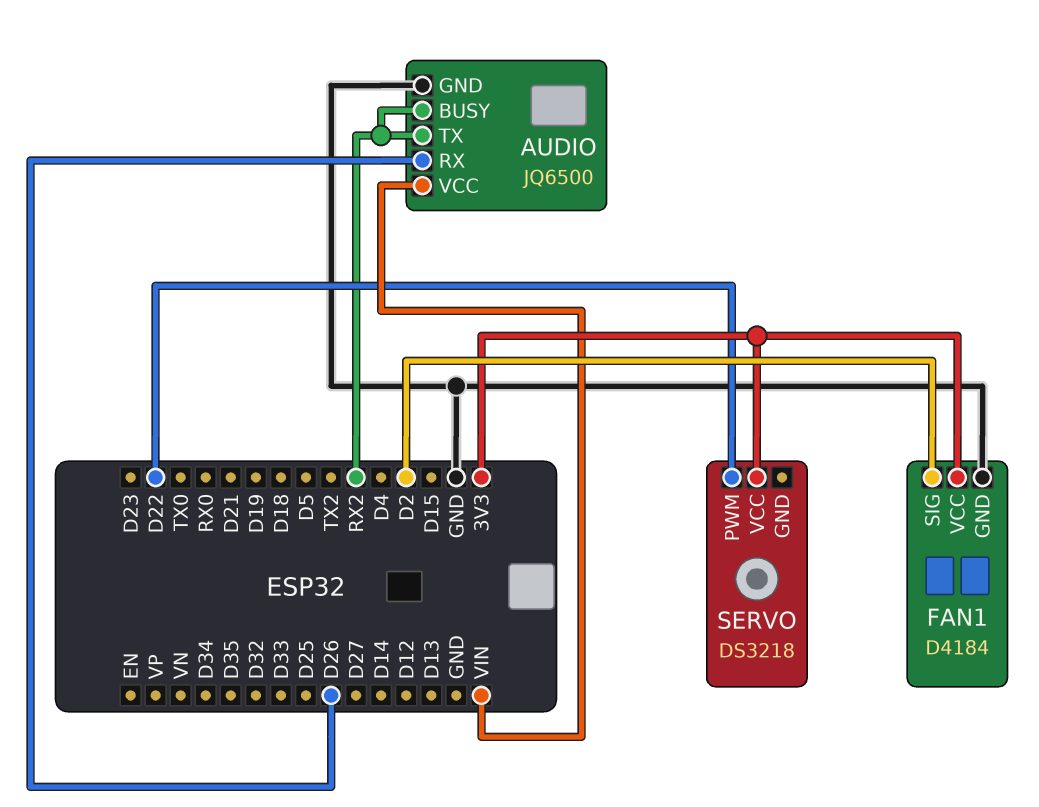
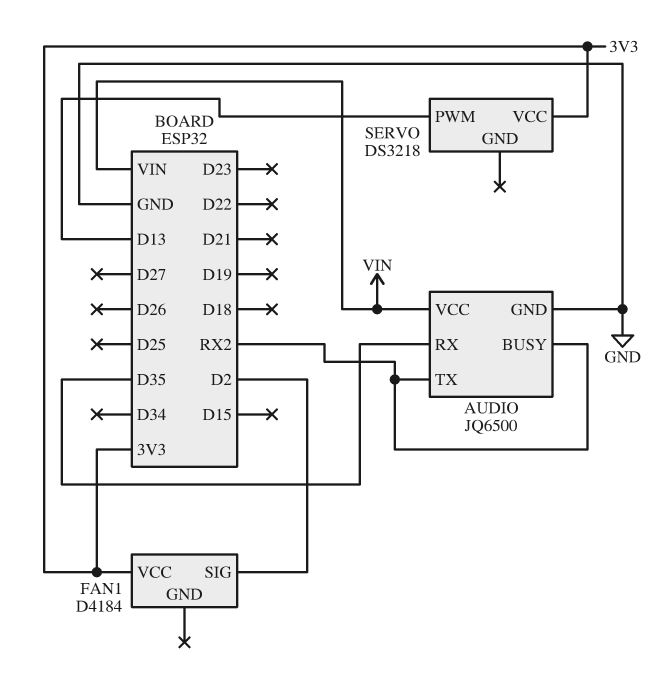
AUDIO pin RX: D26 -> D35
FAN1 pin GND: GND -> none
SERVO pin PWM: D22 -> D13

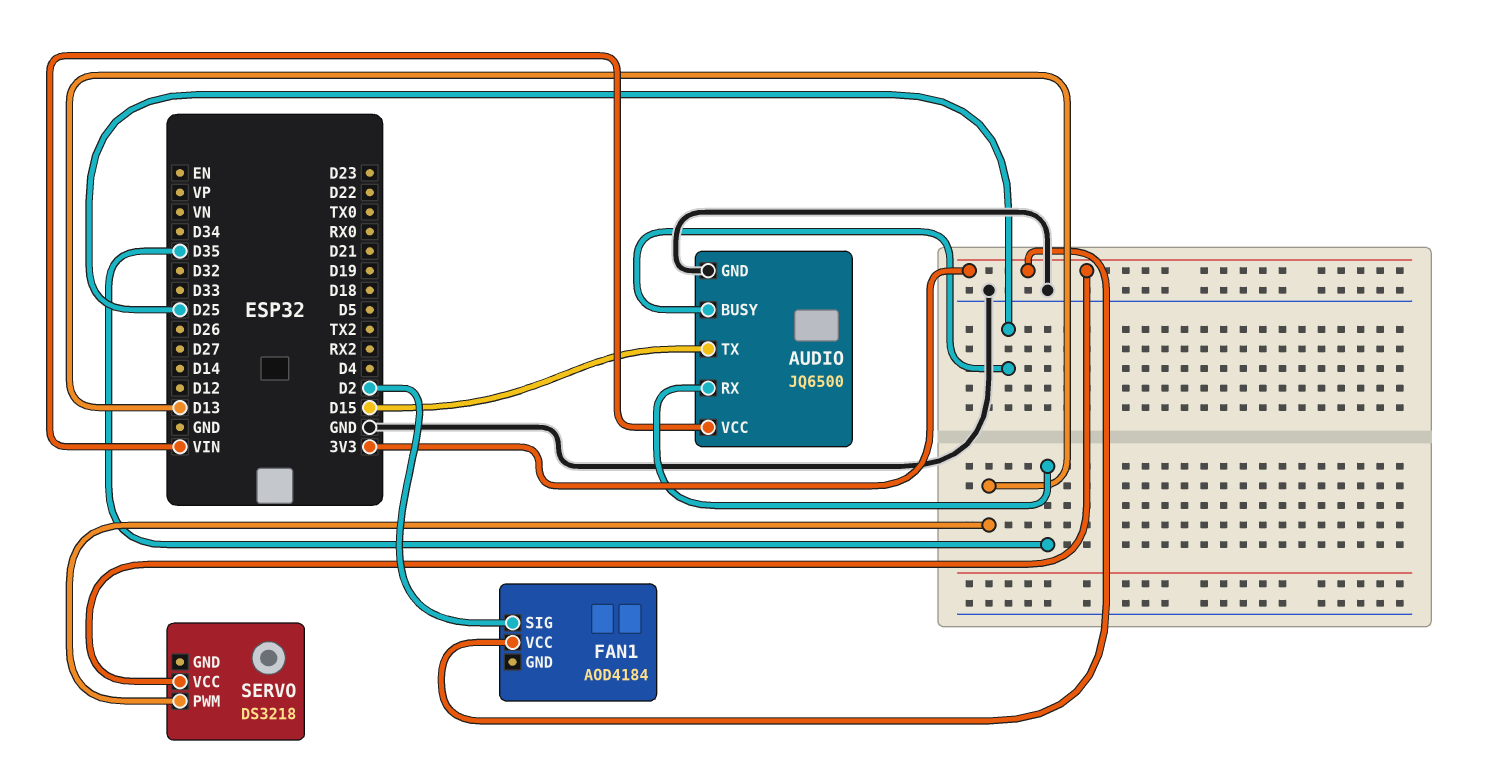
AUDIO pin BUSY: RX2 -> D25
AUDIO pin TX: RX2 -> D15
FAN1: D4184 -> AOD4184

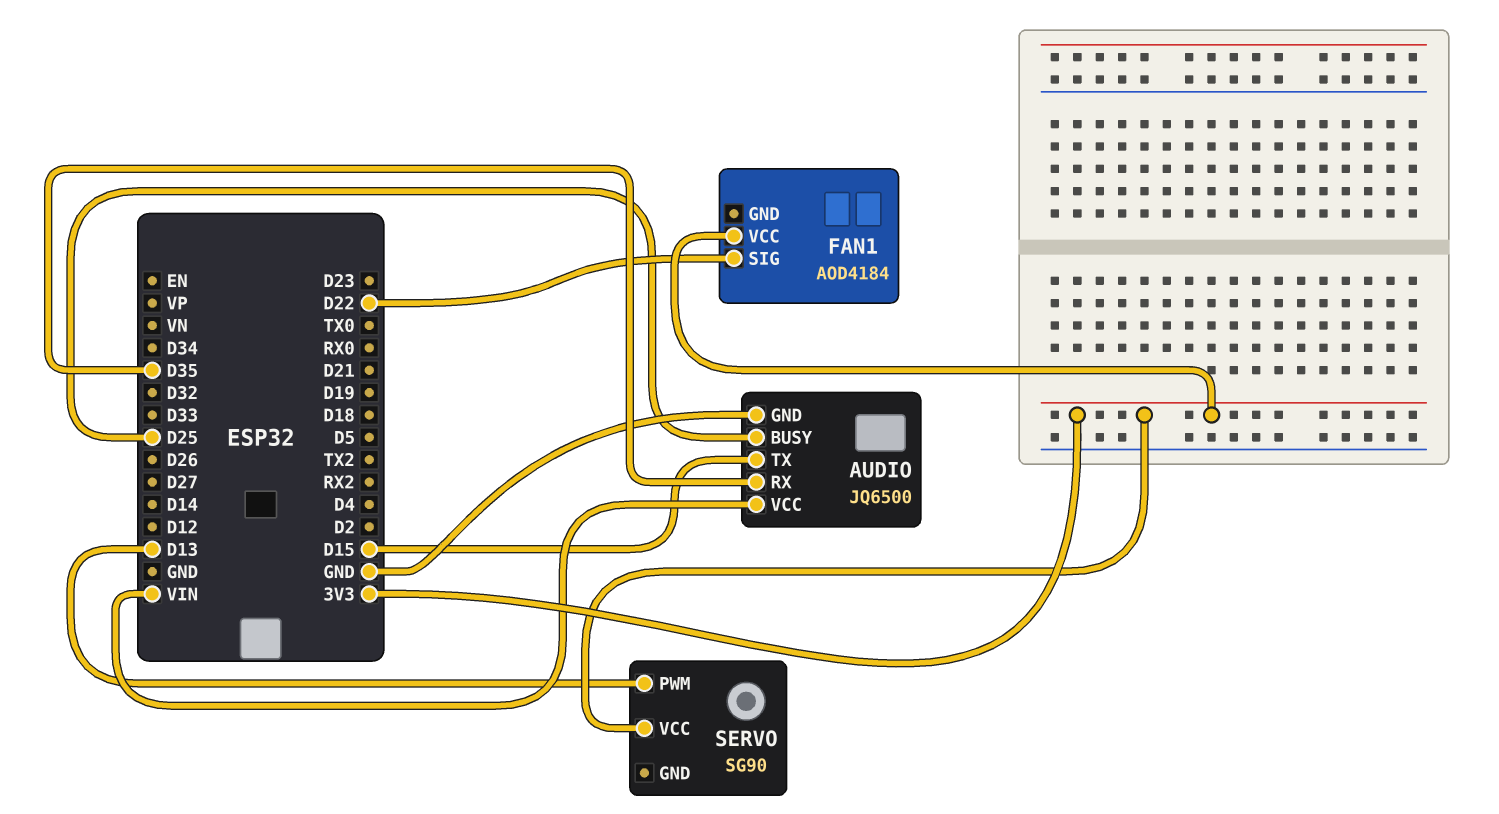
FAN1 pin SIG: D2 -> D22
SERVO: DS3218 -> SG90

